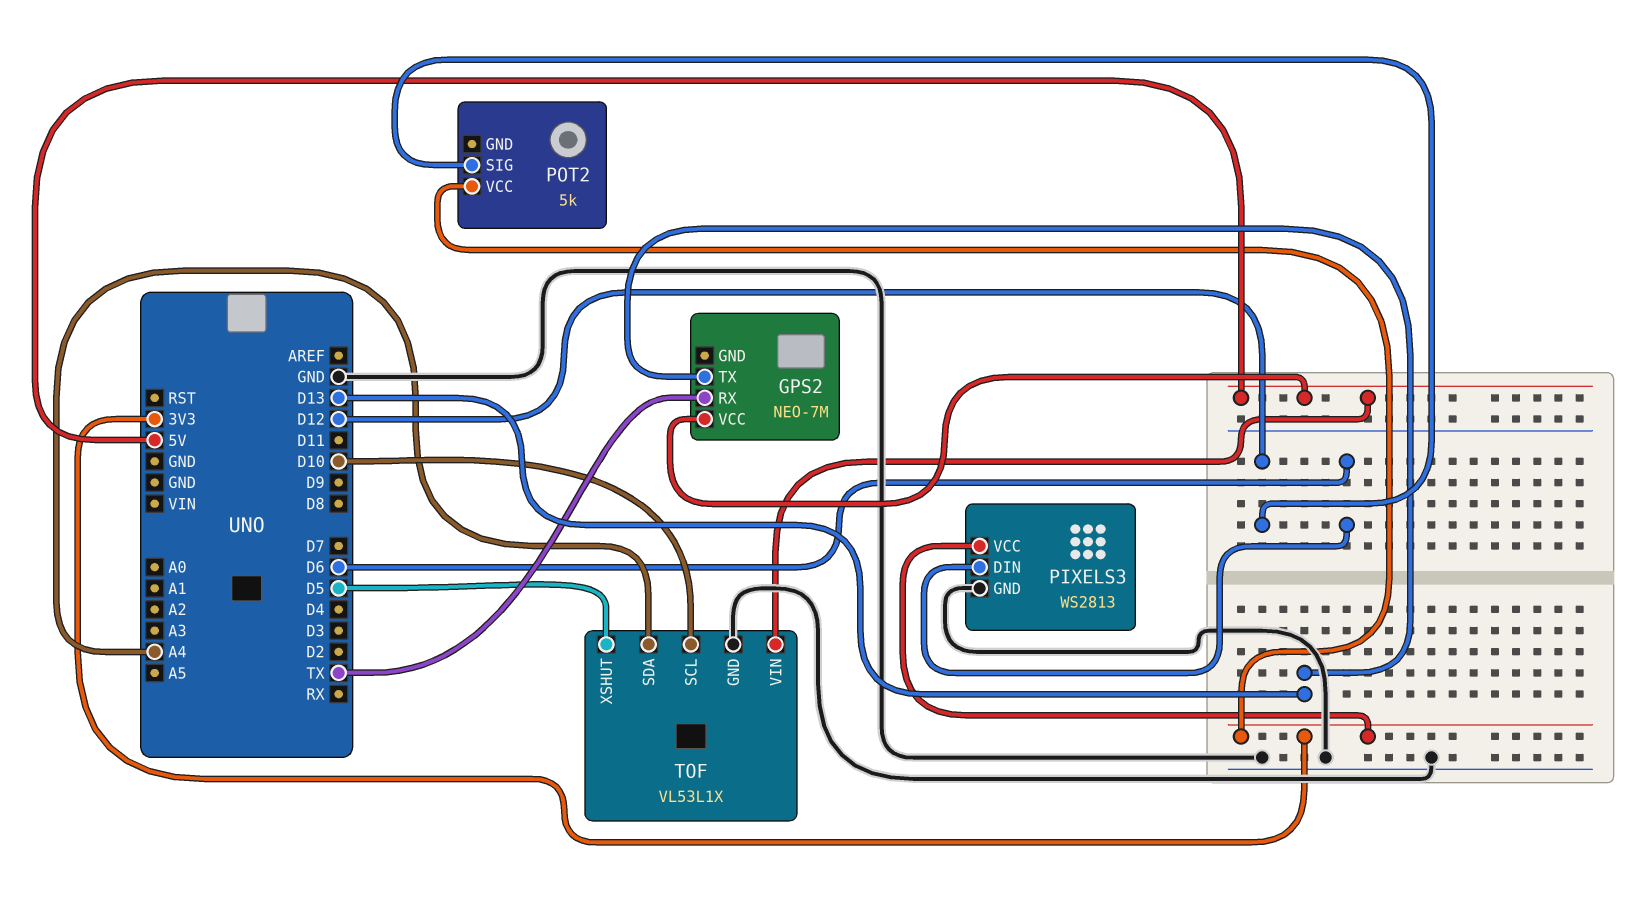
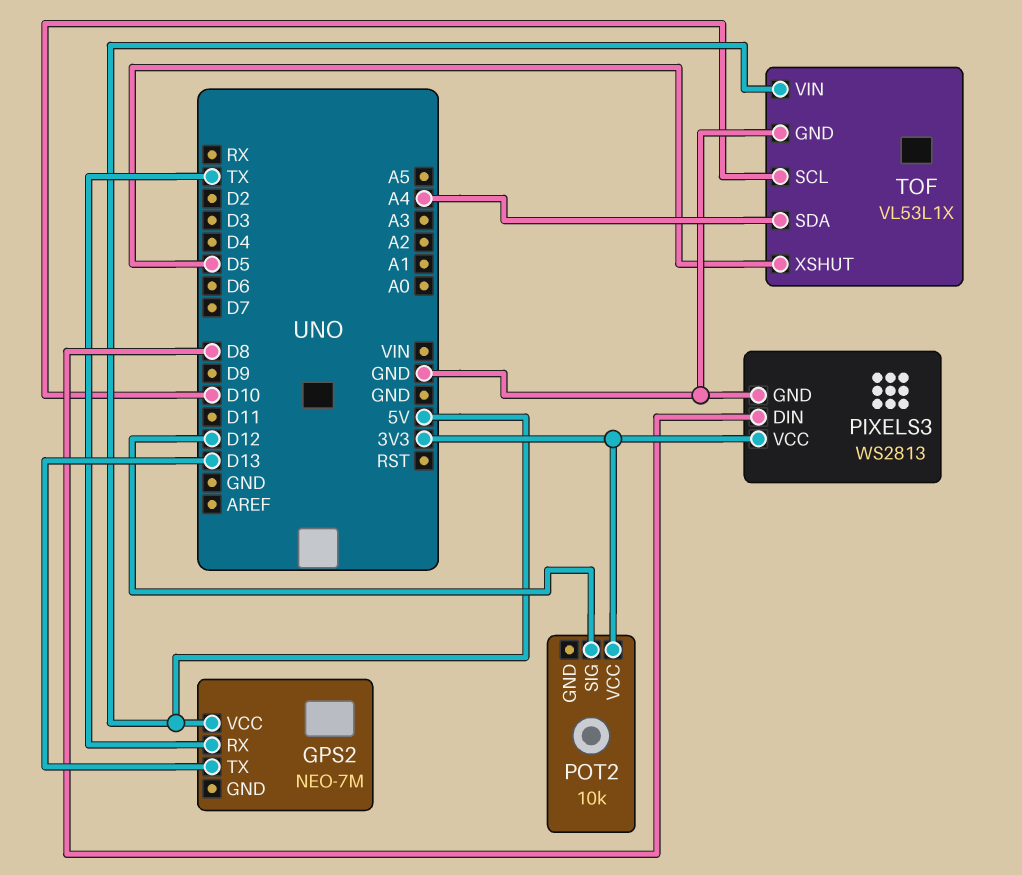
PIXELS3 pin DIN: D6 -> D8
POT2: 5k -> 10k

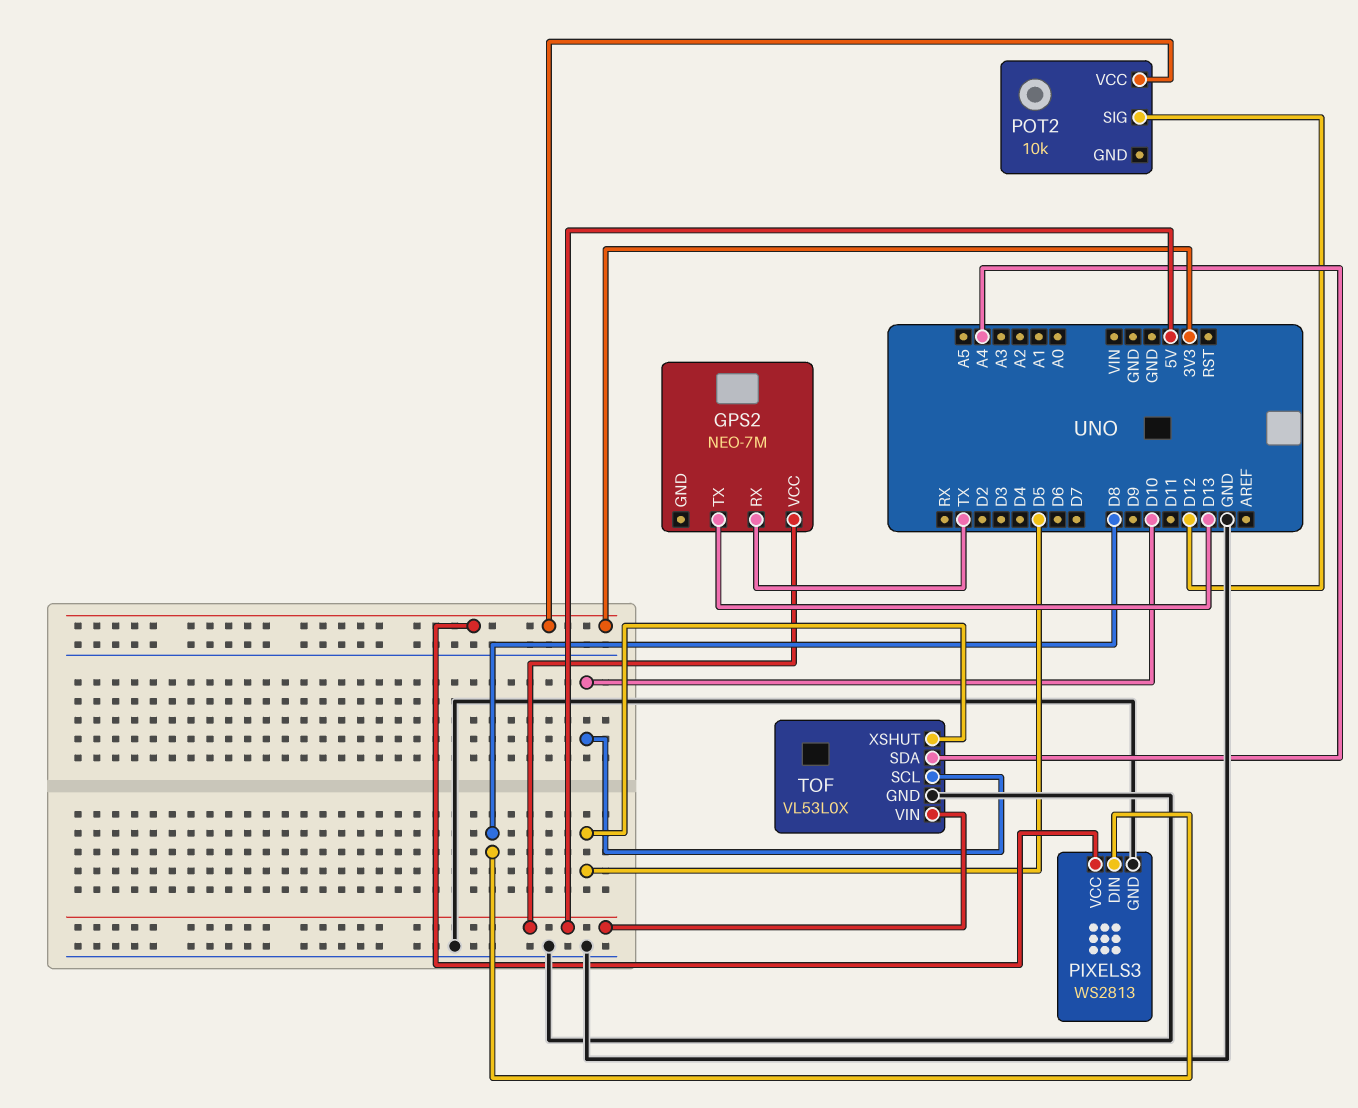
TOF: VL53L1X -> VL53L0X

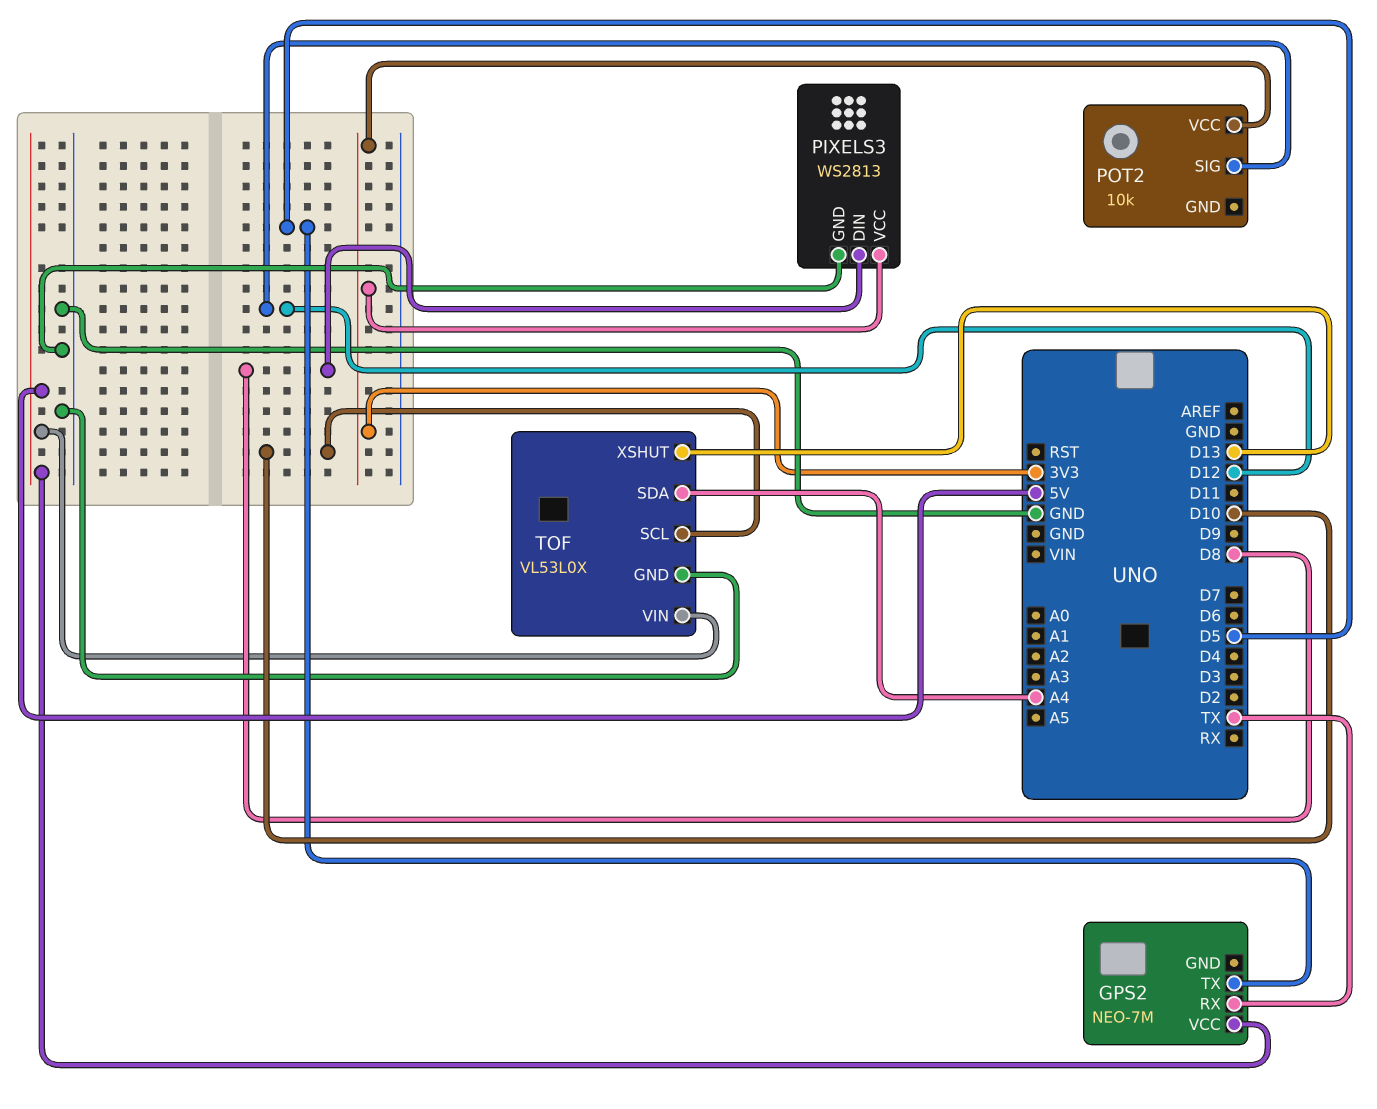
GPS2 pin TX: D13 -> D5
TOF pin XSHUT: D5 -> D13

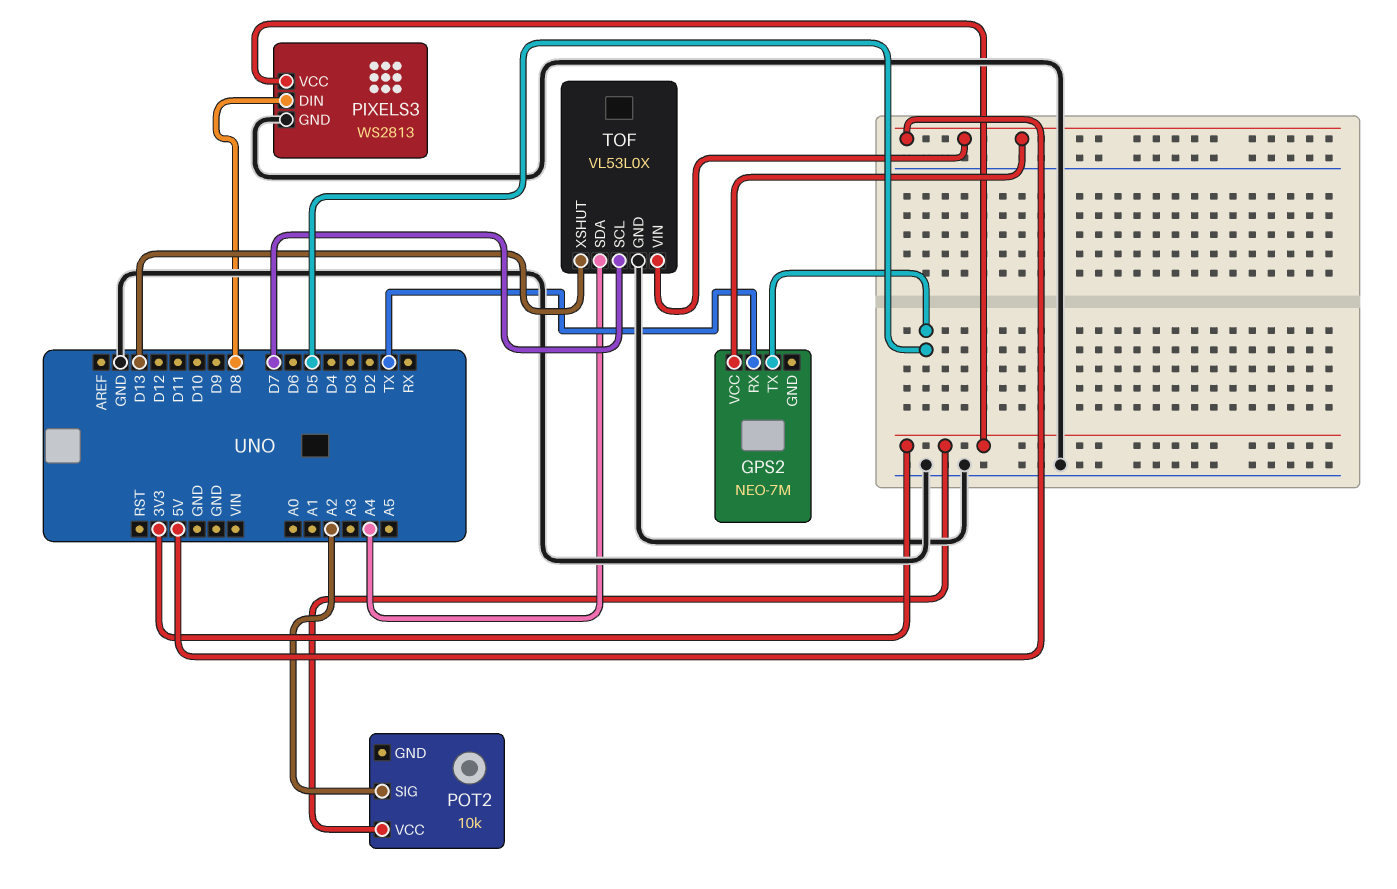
POT2 pin SIG: D12 -> A2
TOF pin SCL: D10 -> D7

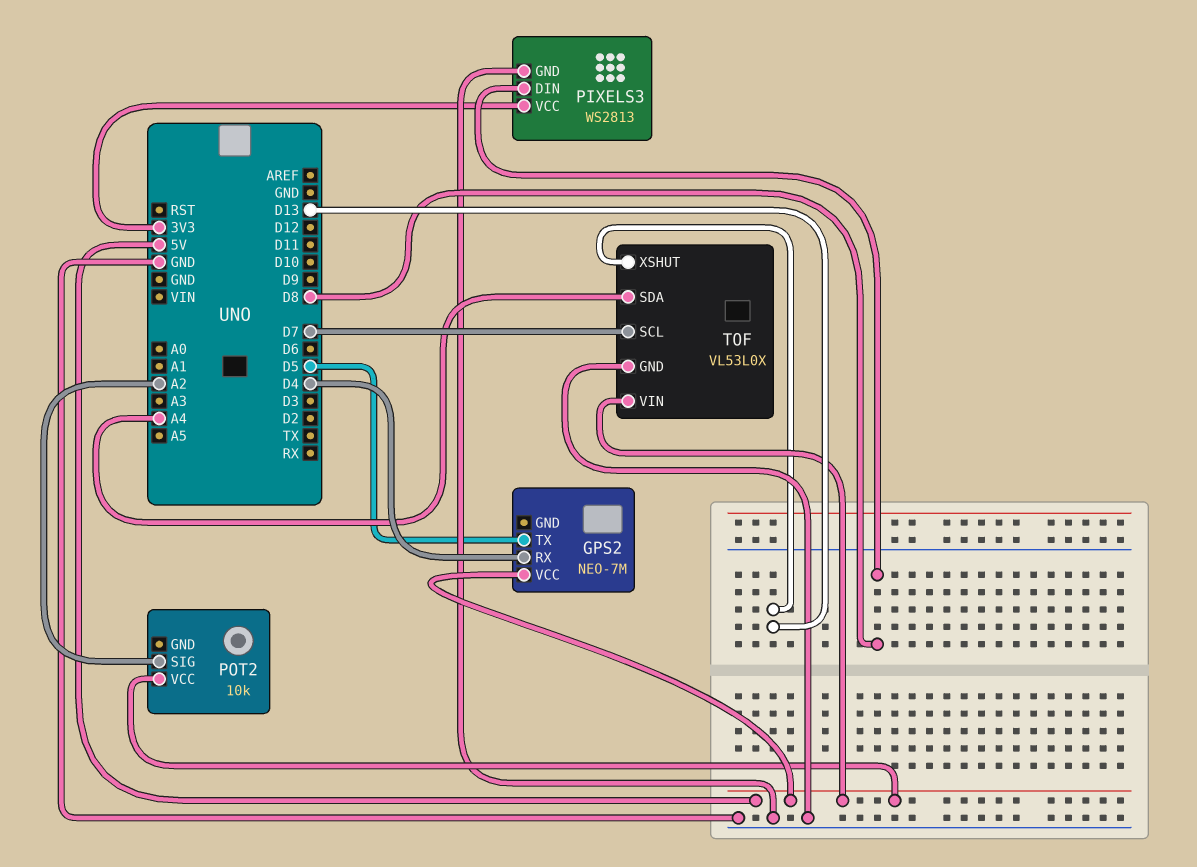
GPS2 pin RX: TX -> D4
POT2 pin VCC: 3V3 -> 5V

